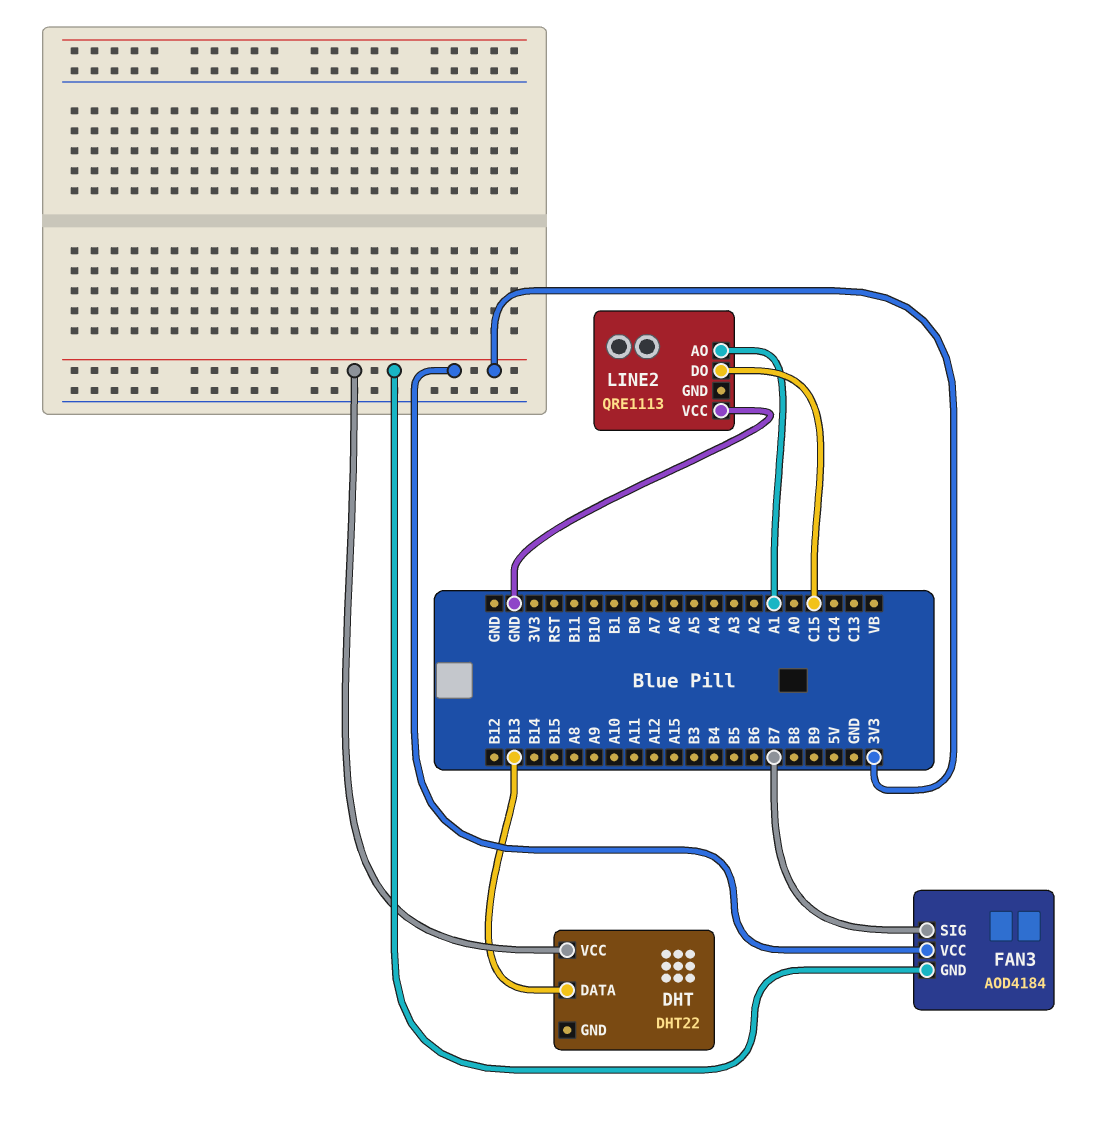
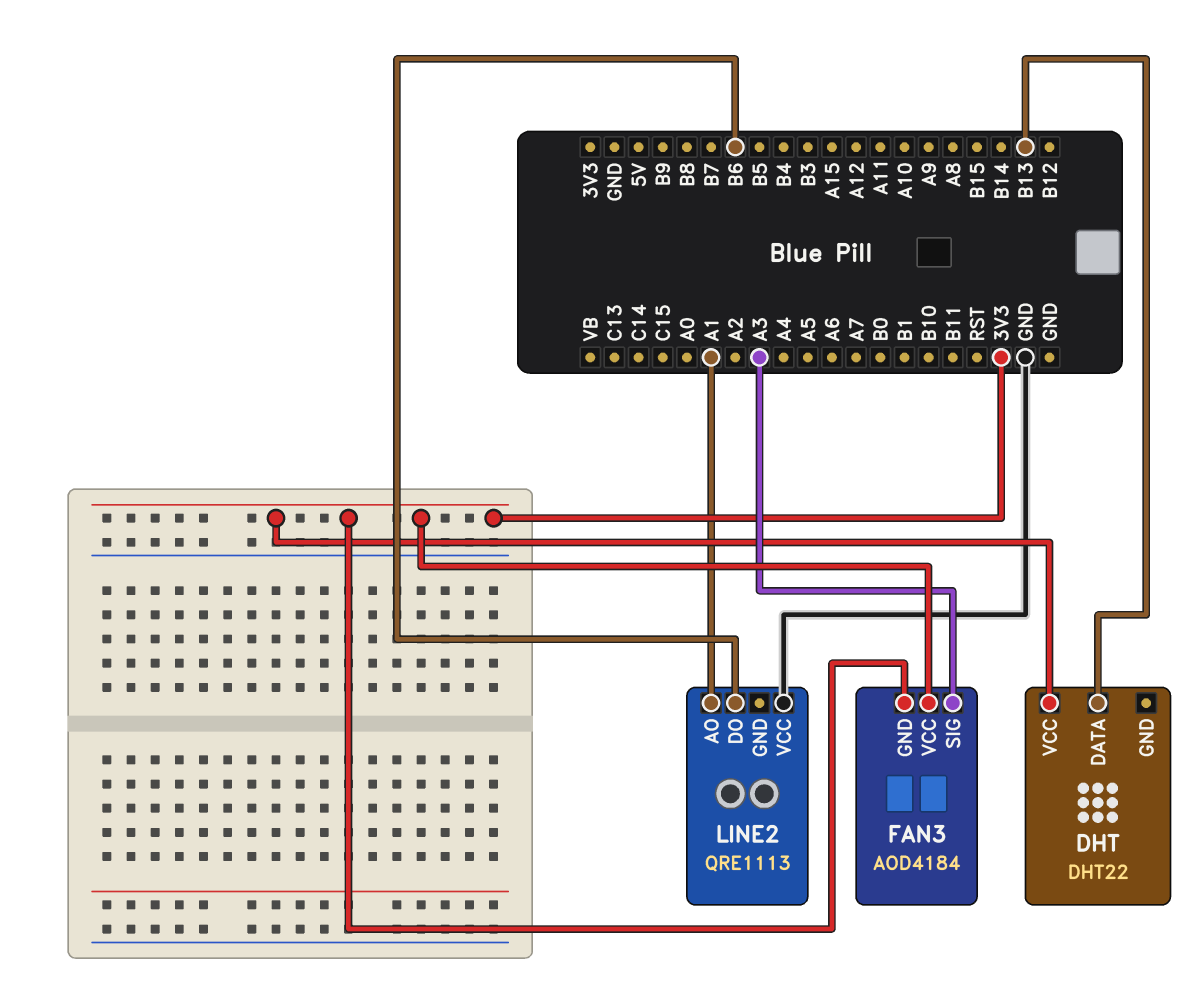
FAN3 pin SIG: B7 -> A3
LINE2 pin DO: C15 -> B6

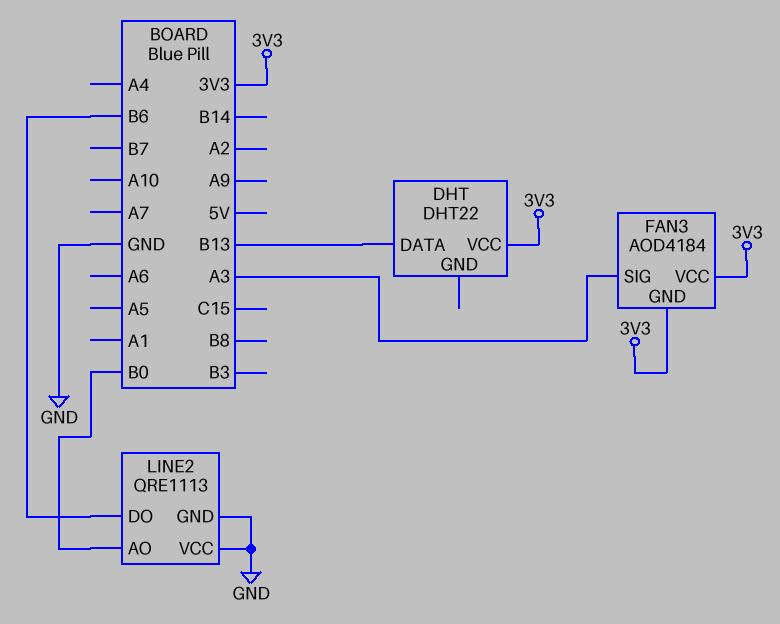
LINE2 pin AO: A1 -> B0
LINE2 pin GND: none -> GND

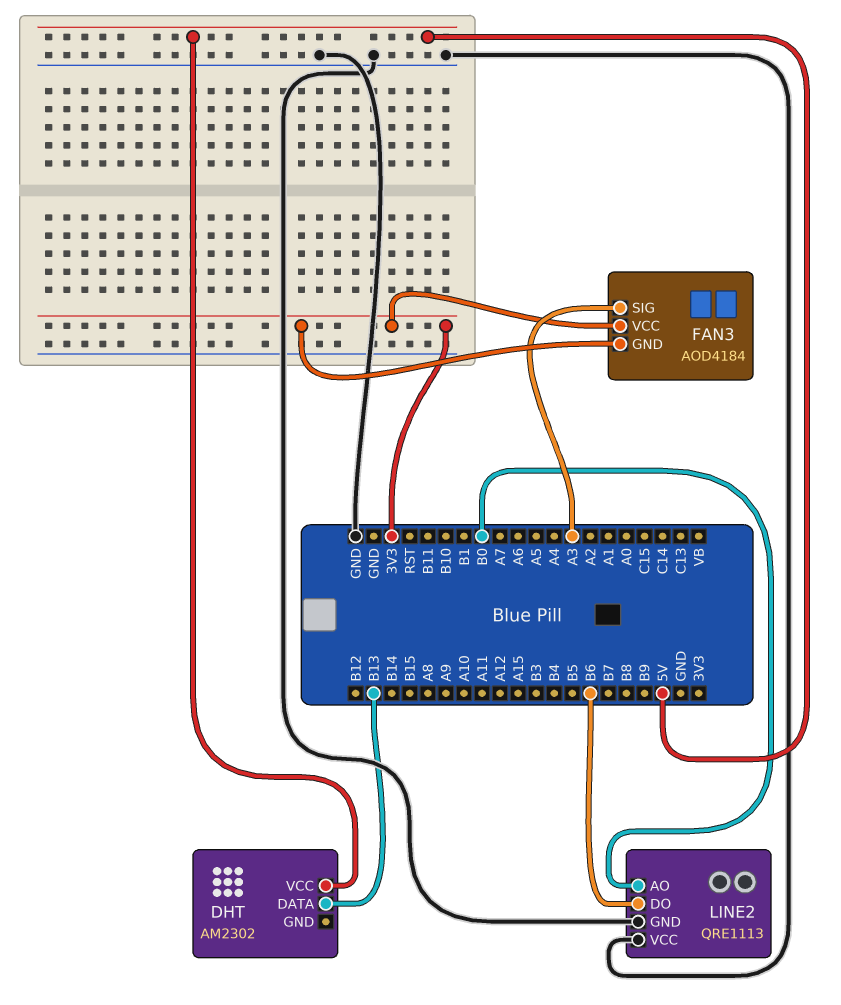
DHT: DHT22 -> AM2302
DHT pin VCC: 3V3 -> 5V

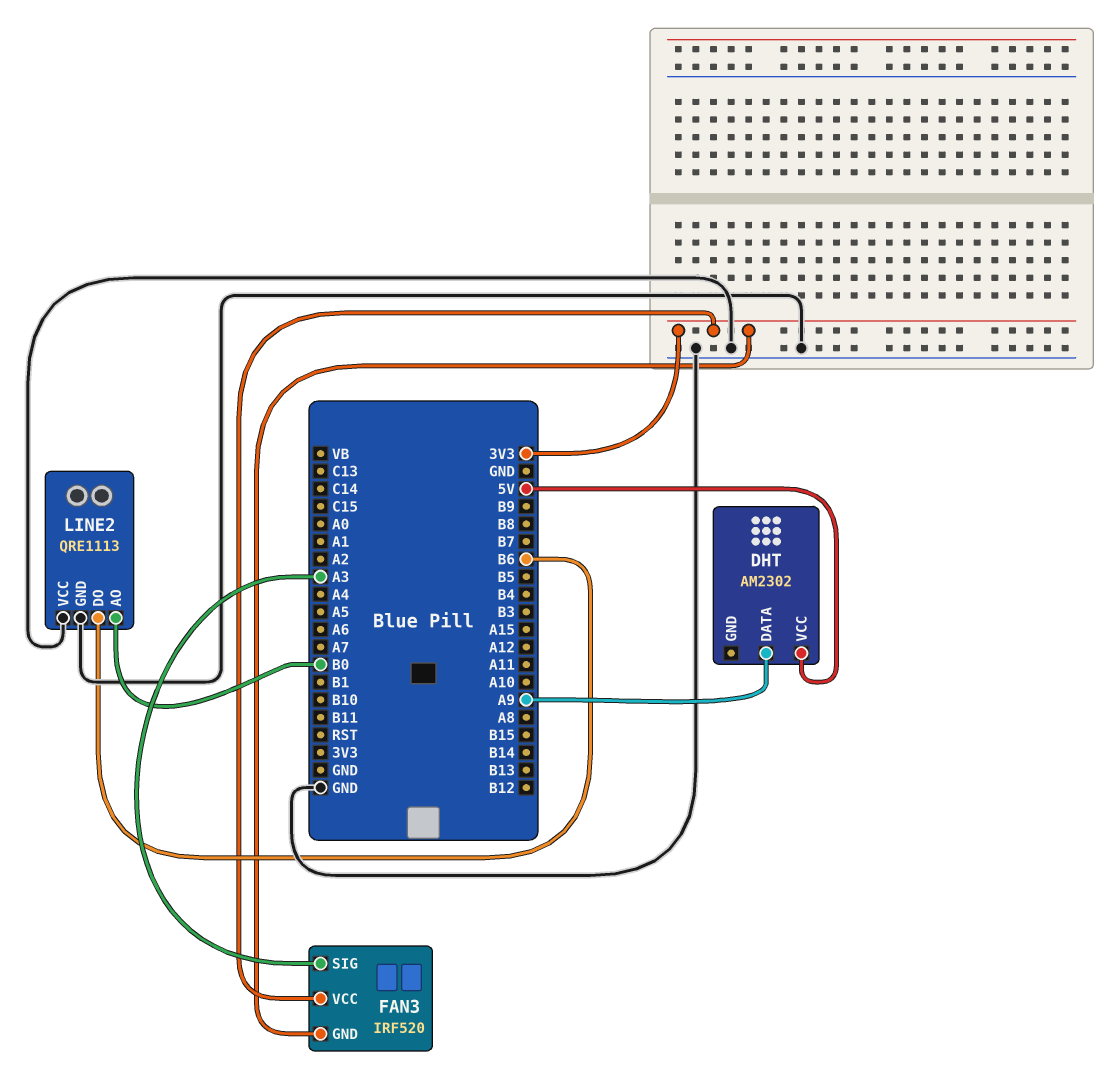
DHT pin DATA: B13 -> A9
FAN3: AOD4184 -> IRF520

